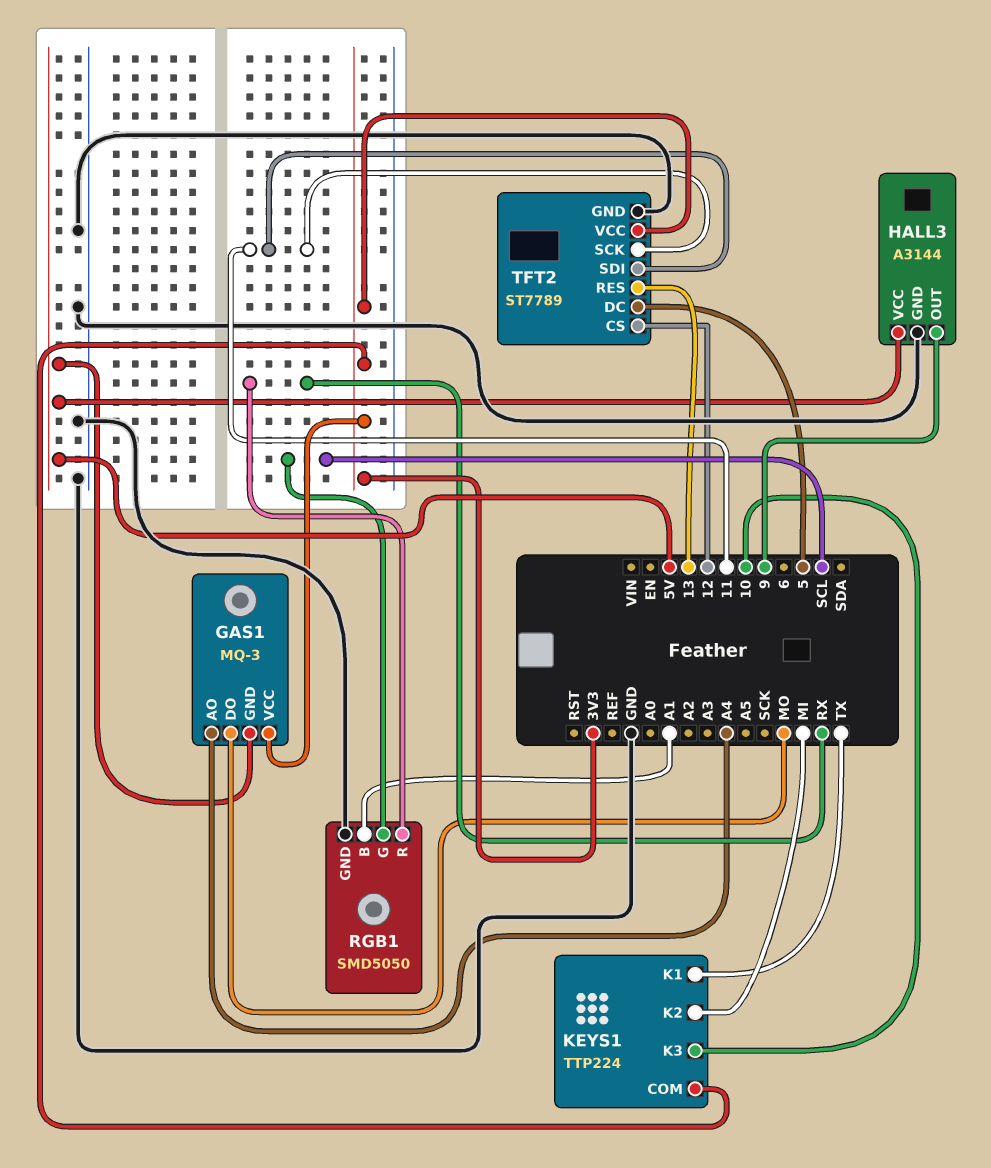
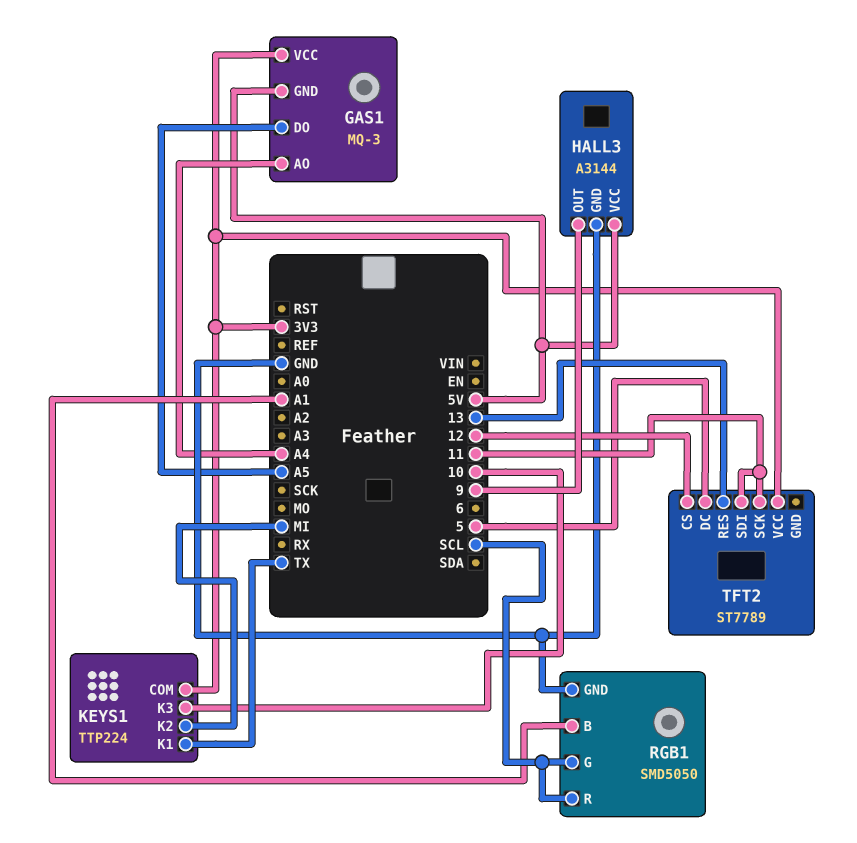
GAS1 pin DO: MO -> A5
RGB1 pin R: RX -> SCL
TFT2 pin GND: GND -> none

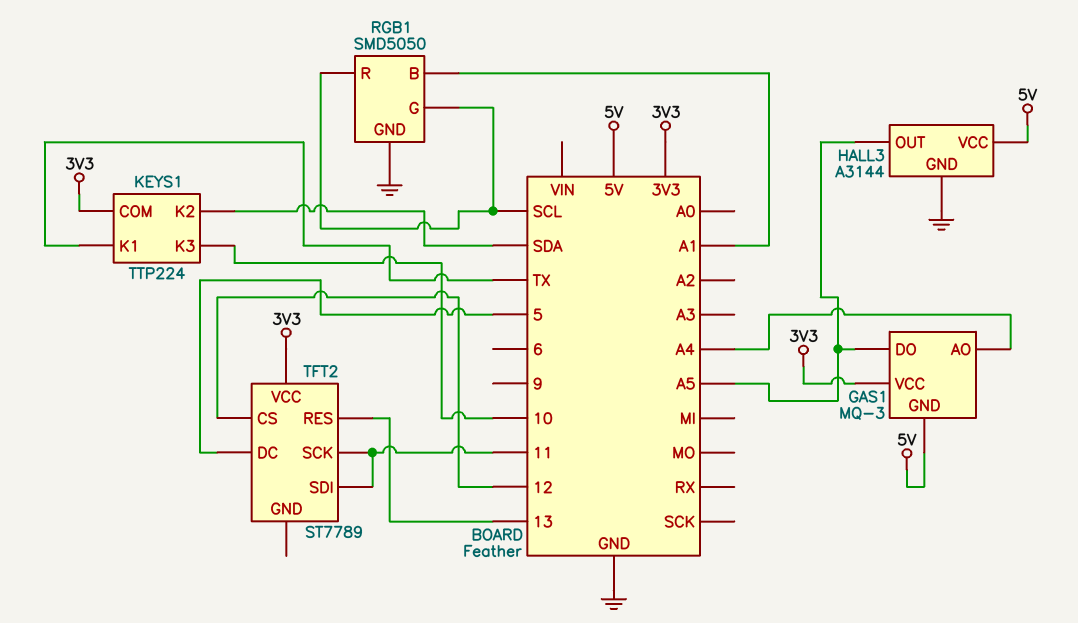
HALL3 pin OUT: 9 -> A5
KEYS1 pin K2: MI -> SDA

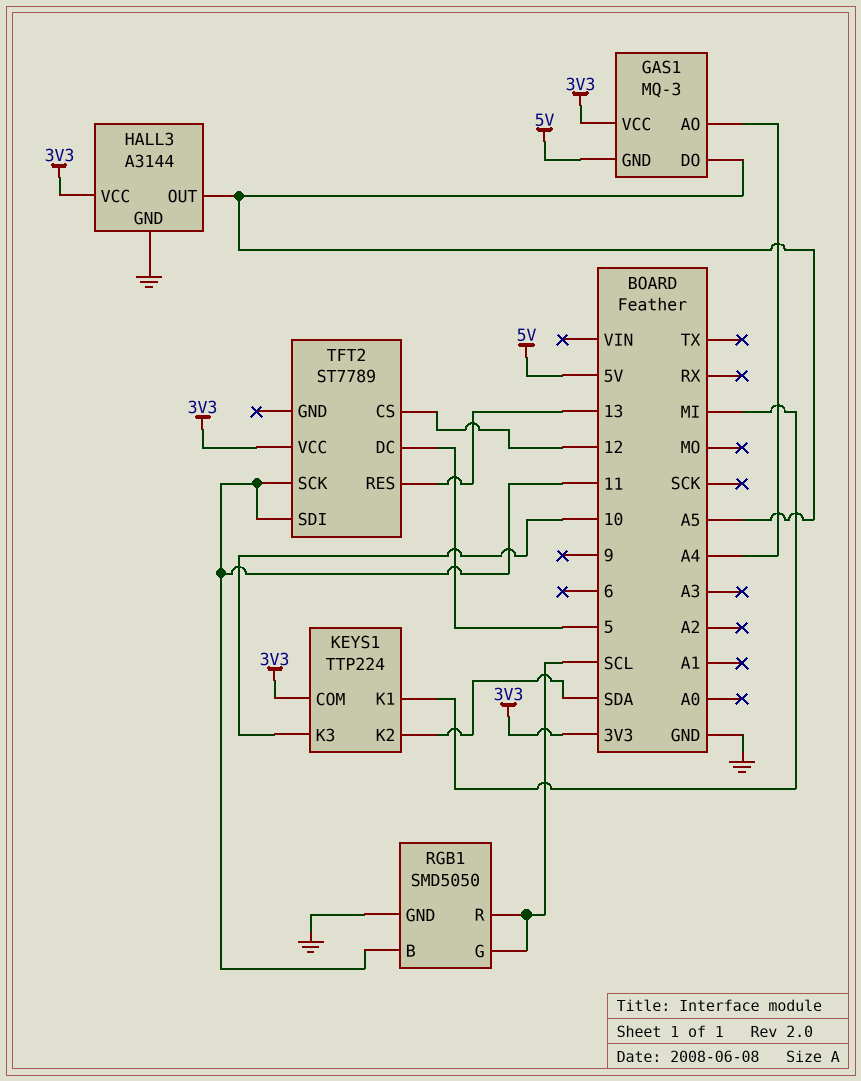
HALL3 pin VCC: 5V -> 3V3
KEYS1 pin K1: TX -> MI
RGB1 pin B: A1 -> 11

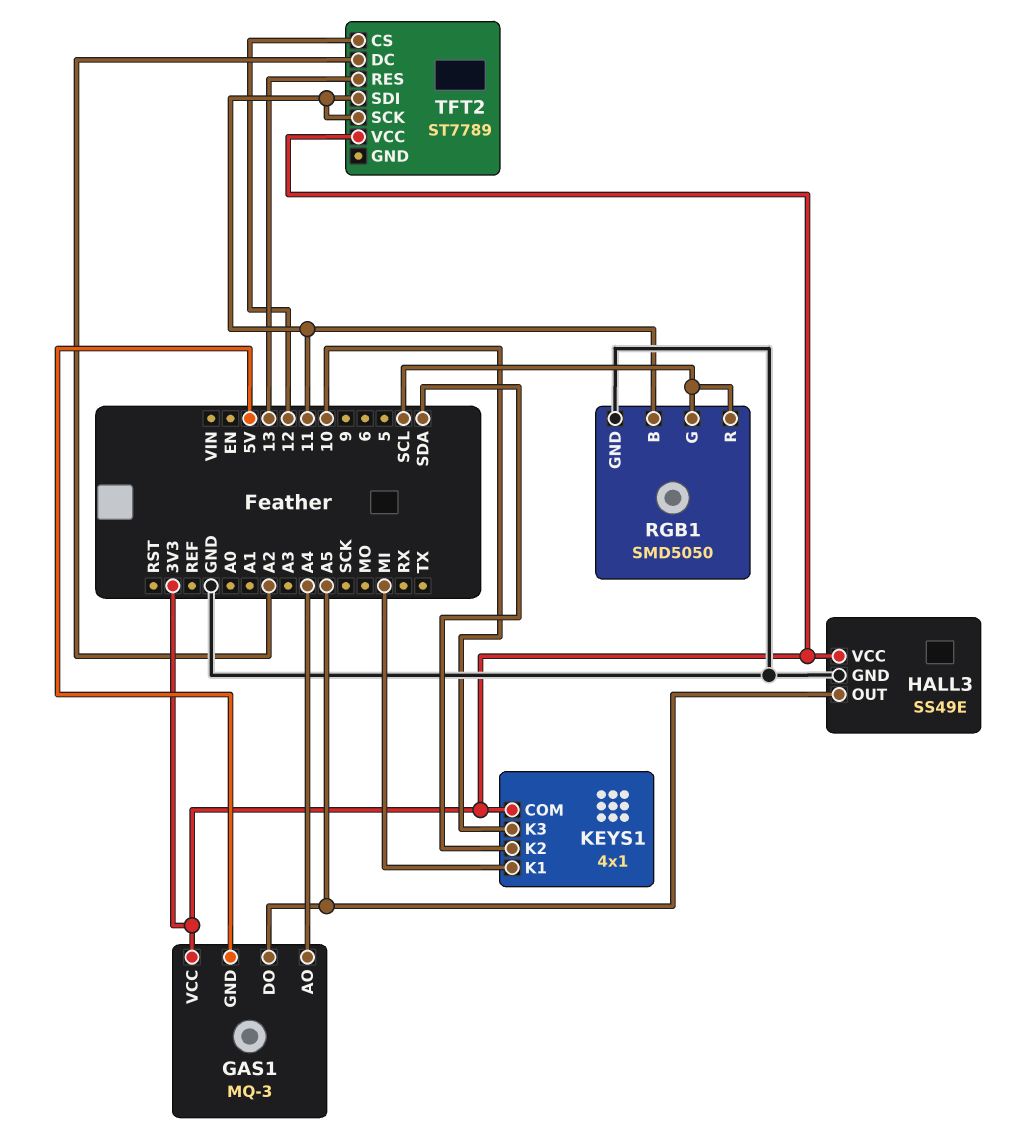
HALL3: A3144 -> SS49E
KEYS1: TTP224 -> 4x1
TFT2 pin DC: 5 -> A2

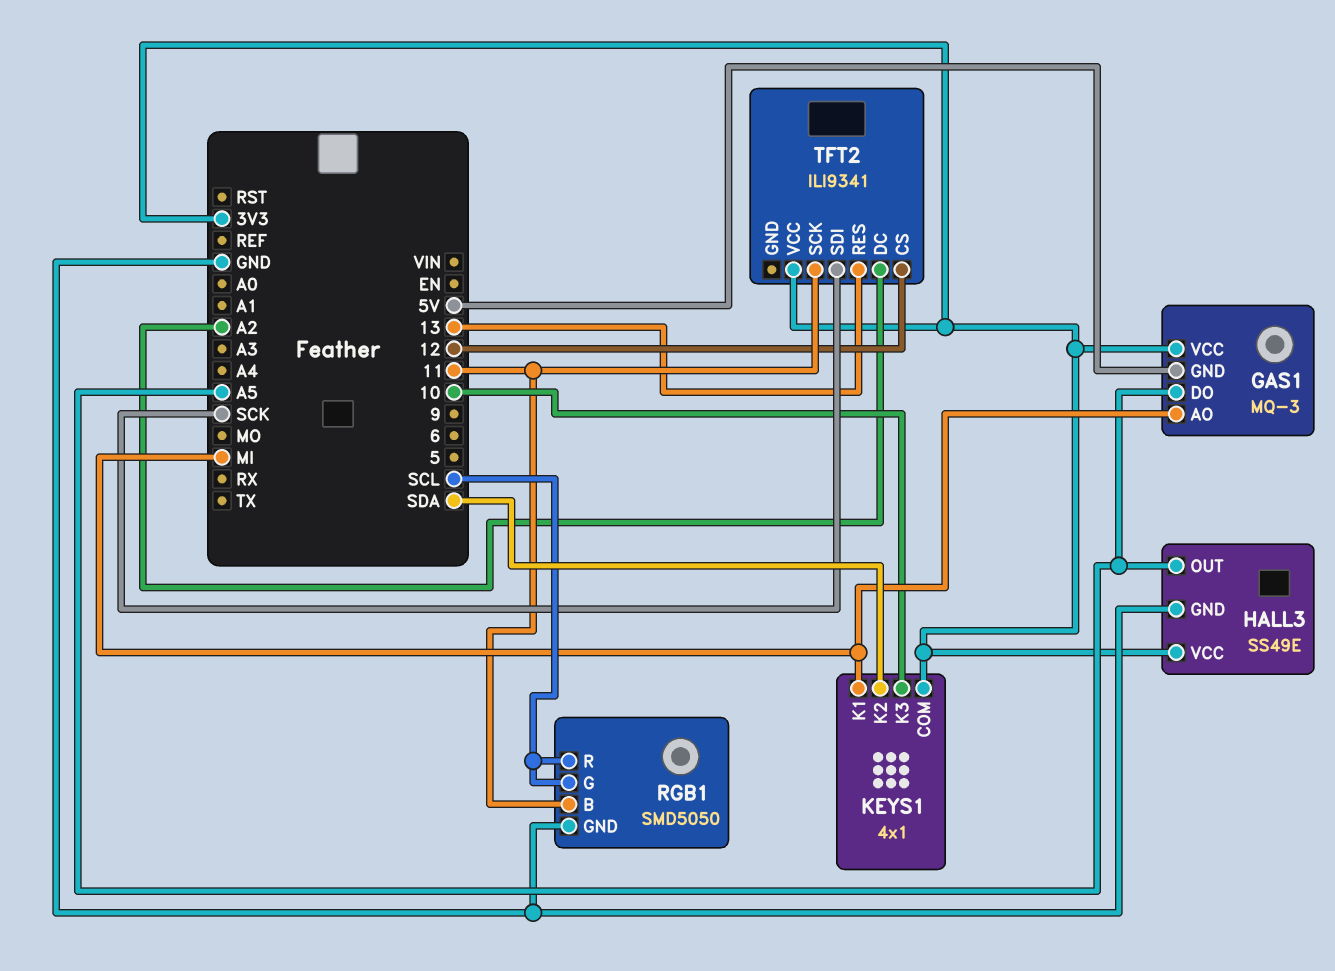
GAS1 pin AO: A4 -> MI
TFT2: ST7789 -> ILI9341
TFT2 pin SDI: 11 -> SCK

